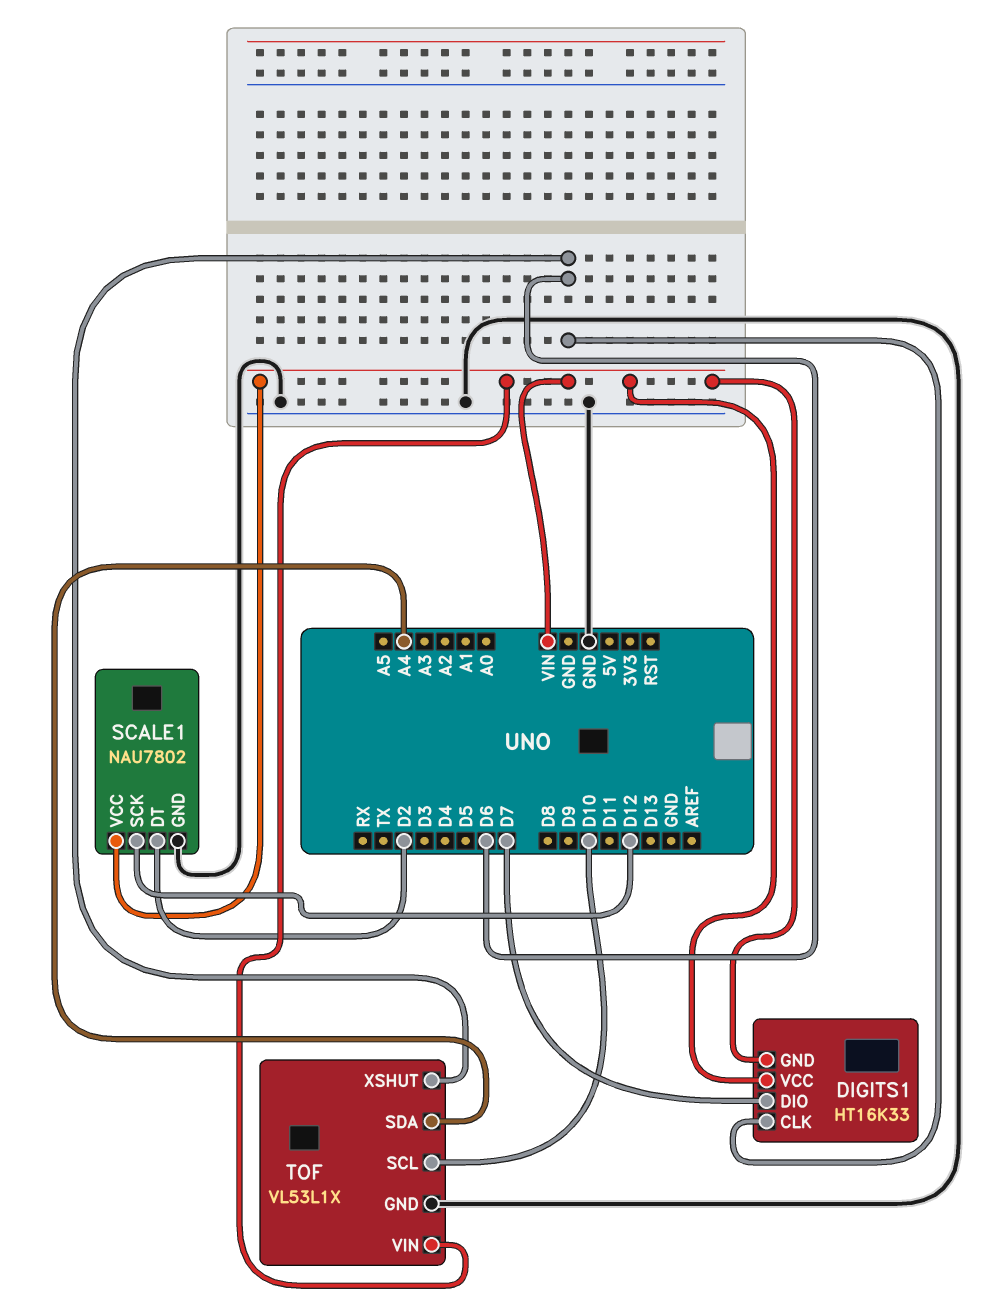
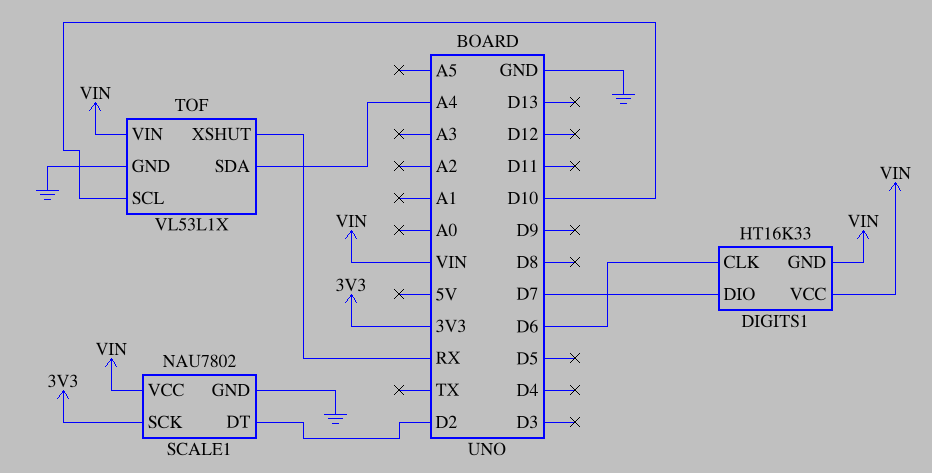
SCALE1 pin SCK: D12 -> 3V3
TOF pin XSHUT: D6 -> RX

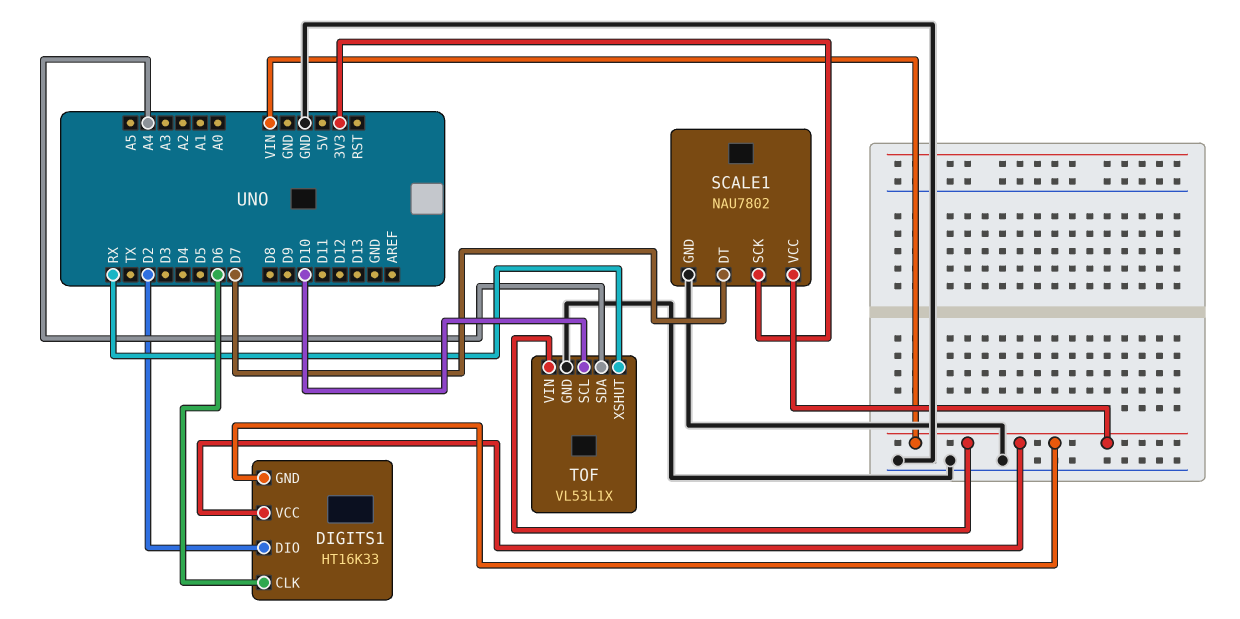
DIGITS1 pin DIO: D7 -> D2
SCALE1 pin DT: D2 -> D7

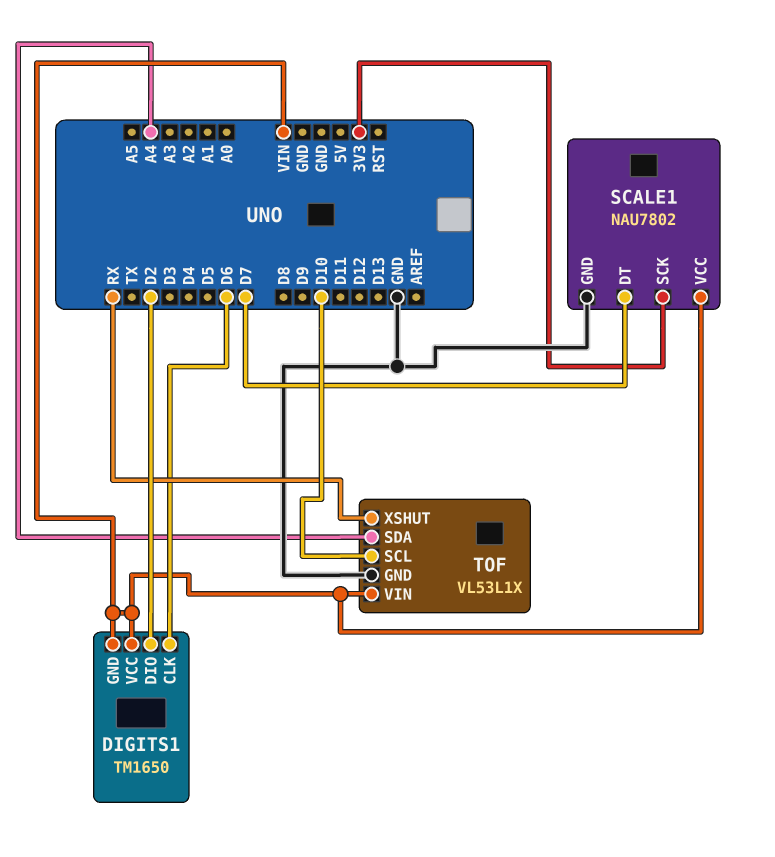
DIGITS1: HT16K33 -> TM1650

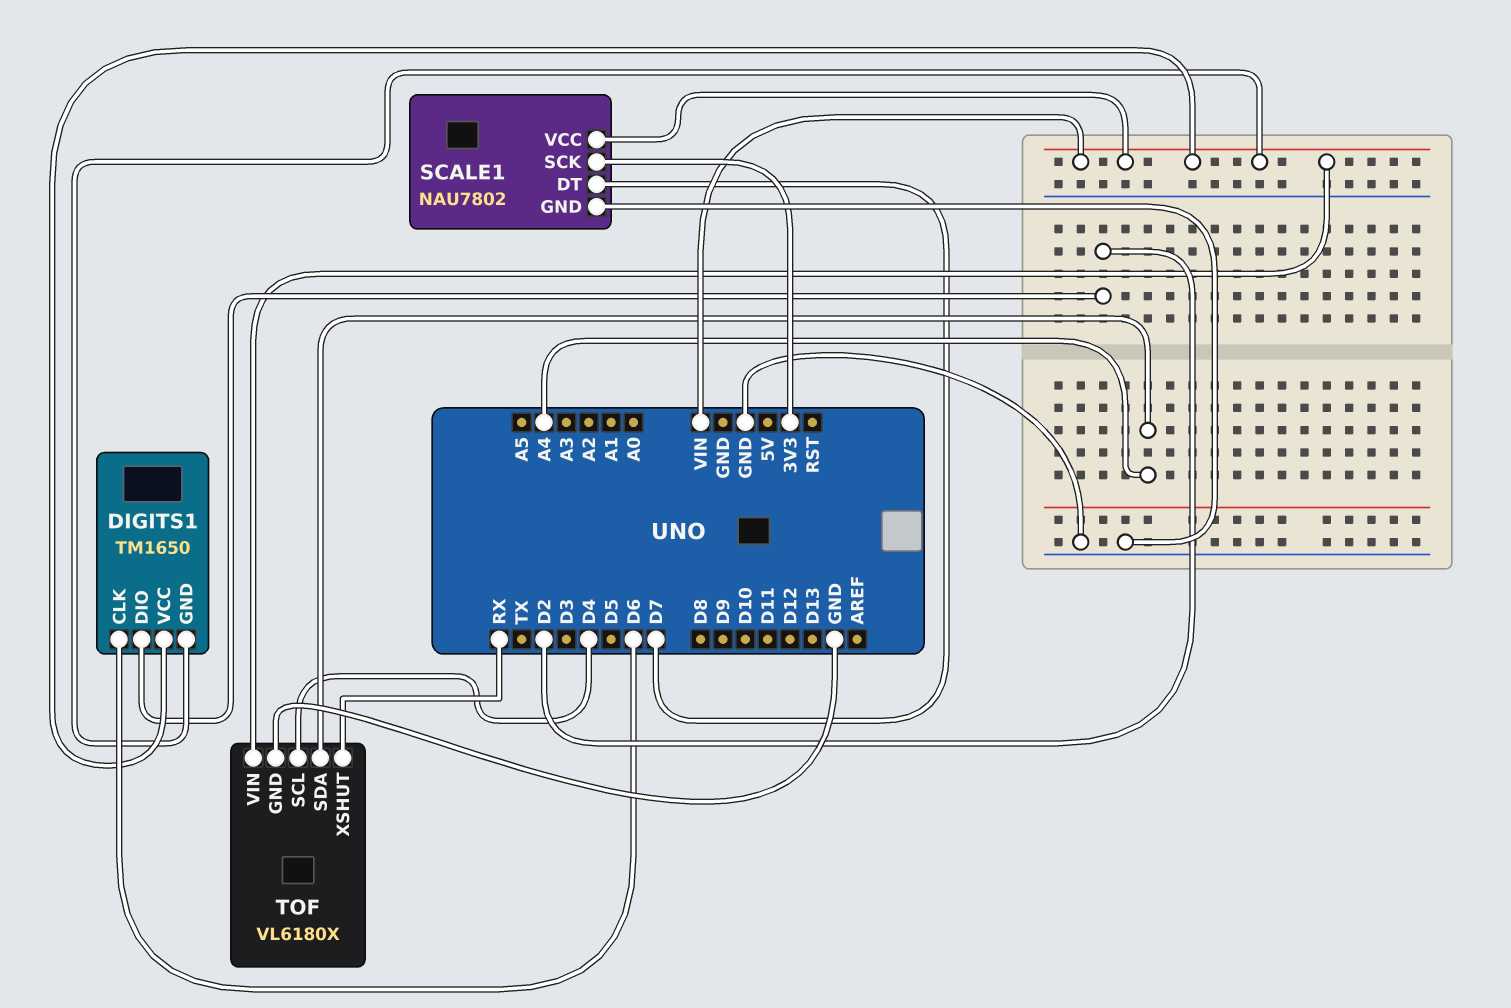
TOF: VL53L1X -> VL6180X
TOF pin SCL: D10 -> D4

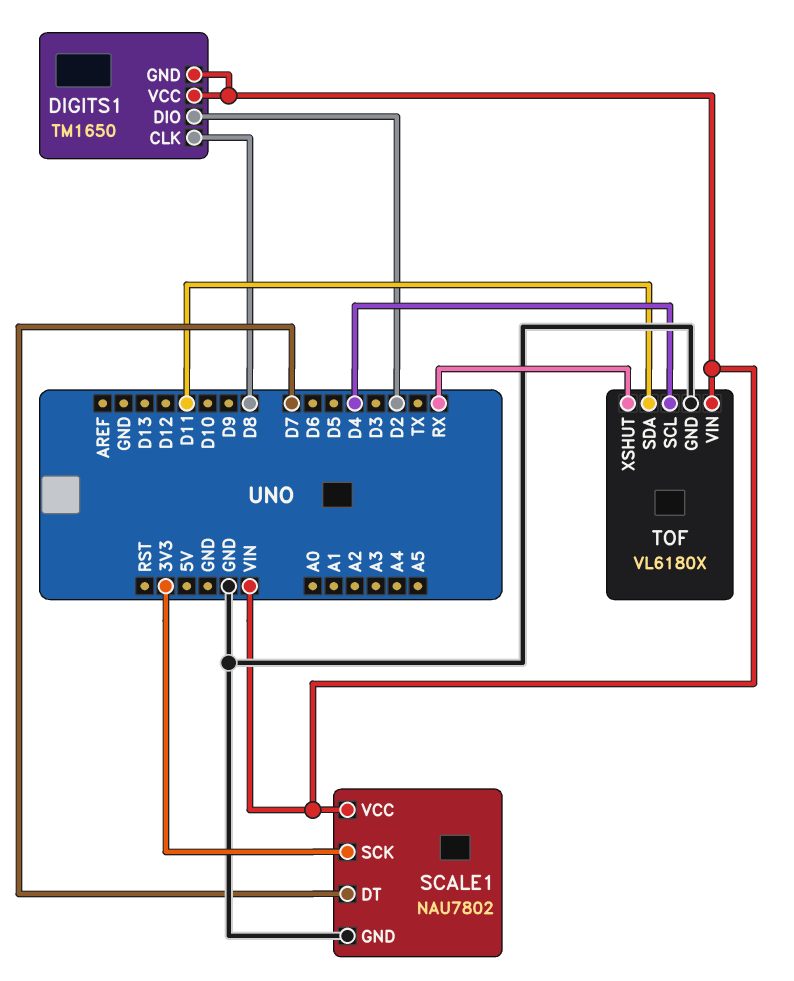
DIGITS1 pin CLK: D6 -> D8
TOF pin SDA: A4 -> D11

